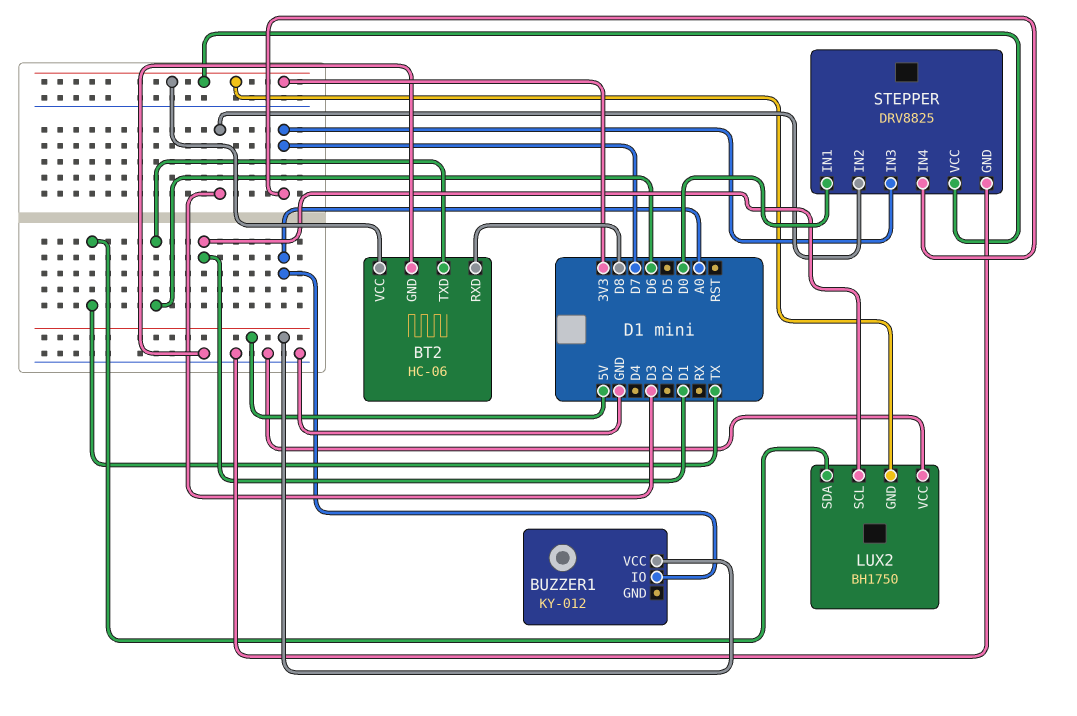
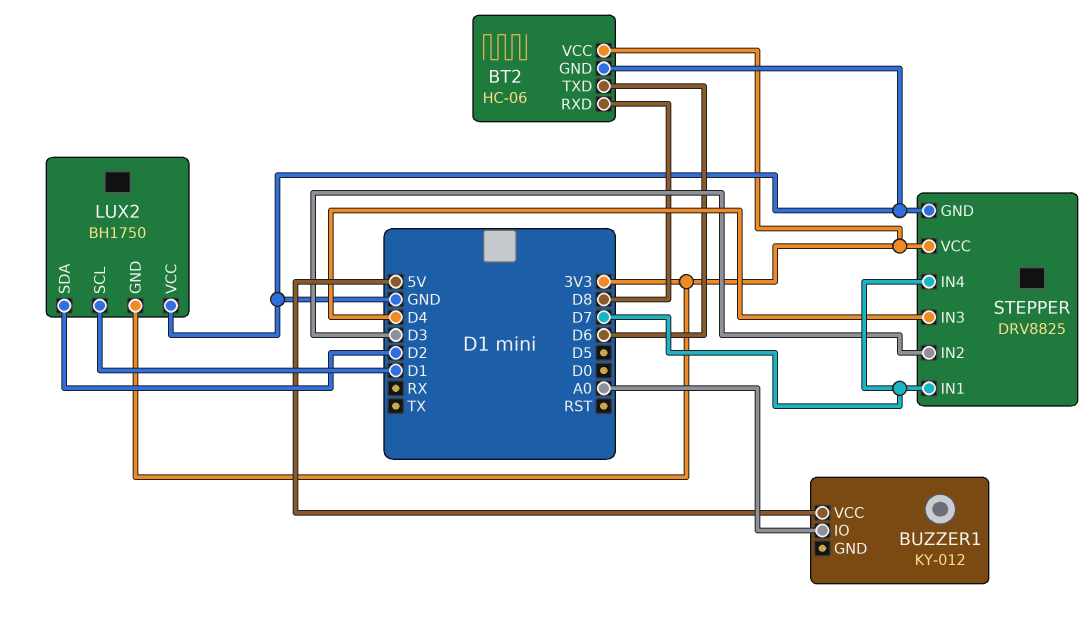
LUX2 pin SDA: TX -> D2
STEPPER pin IN1: D0 -> D7
STEPPER pin IN3: D7 -> D4

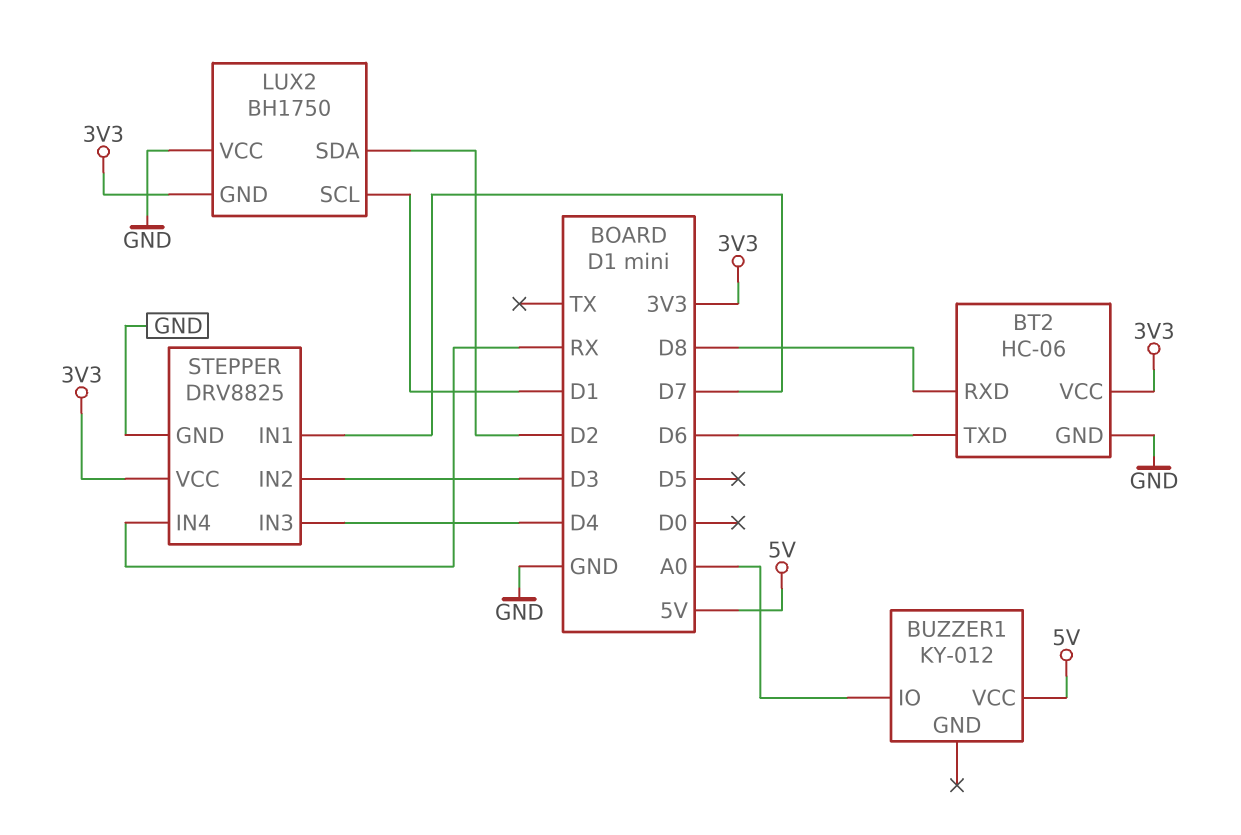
STEPPER pin IN4: D7 -> RX

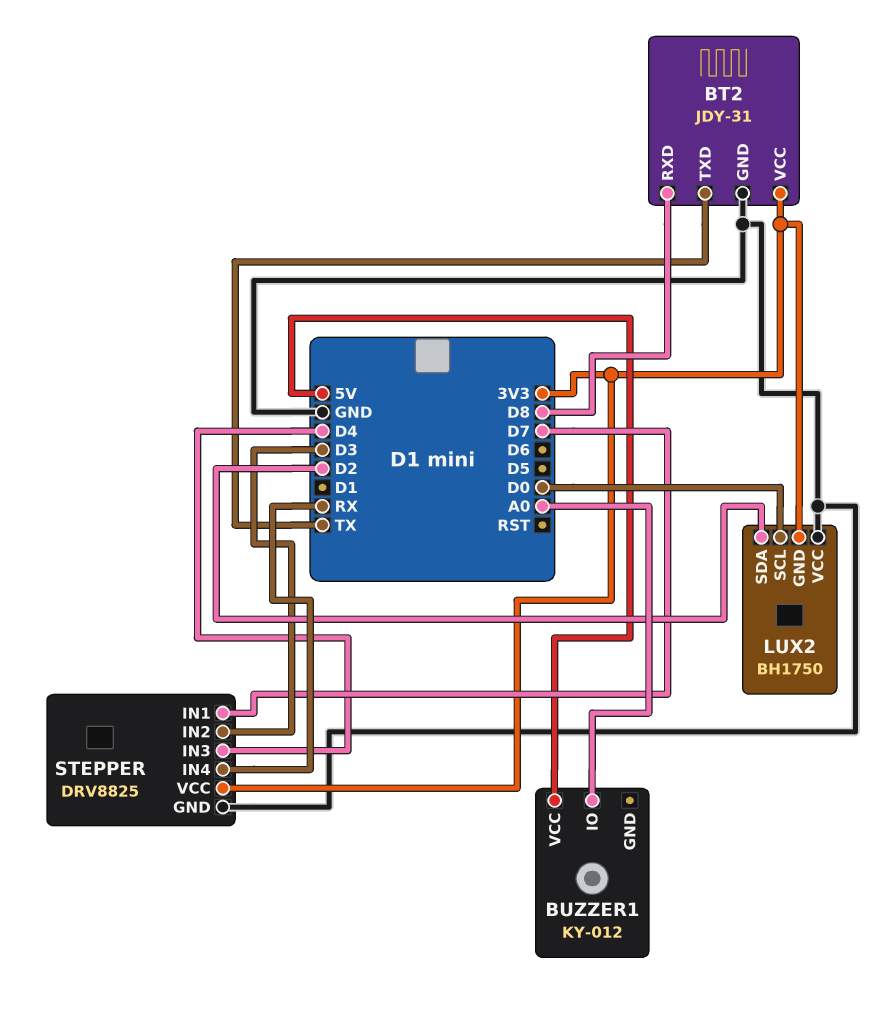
BT2: HC-06 -> JDY-31
BT2 pin TXD: D6 -> TX
LUX2 pin SCL: D1 -> D0

